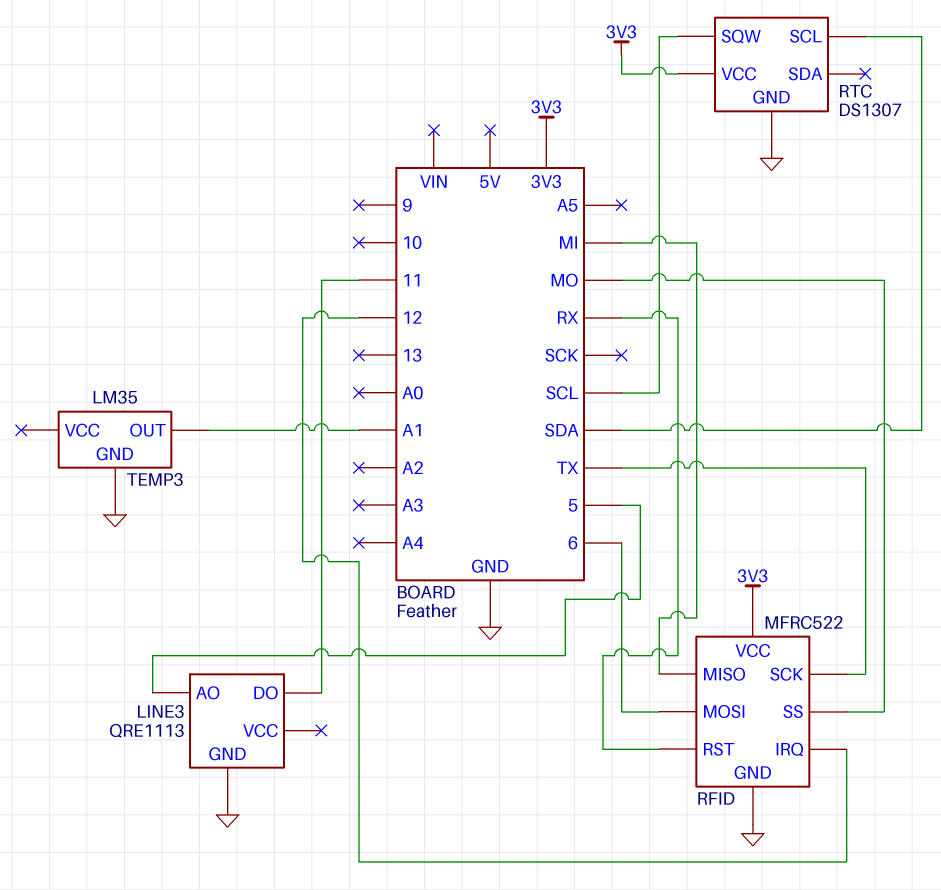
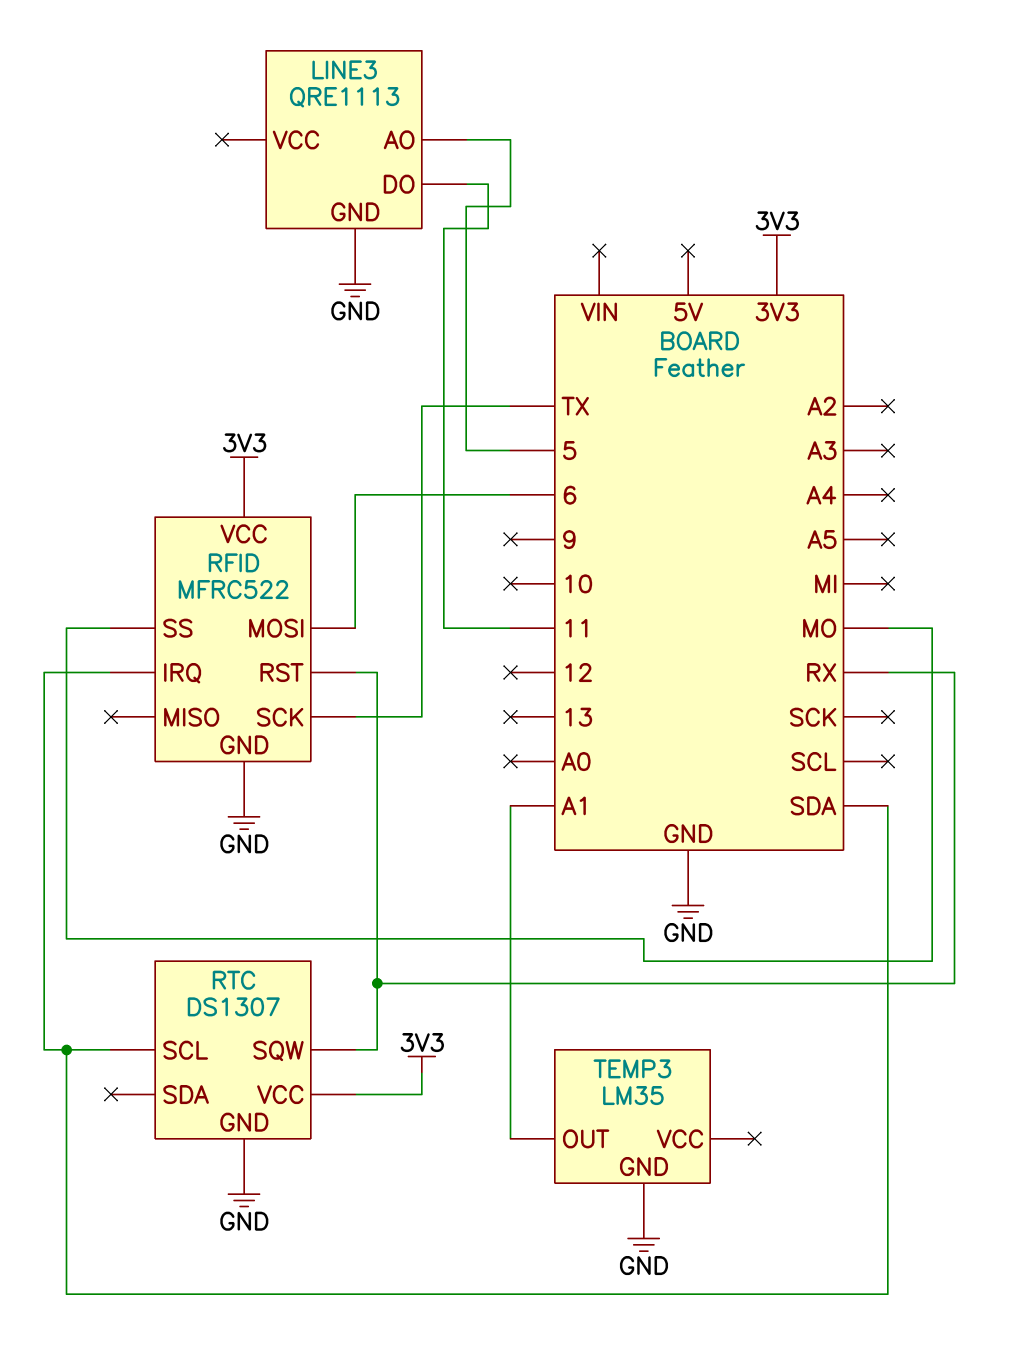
RFID pin IRQ: 12 -> SDA
RFID pin MISO: MI -> none
RTC pin SQW: SCL -> RX

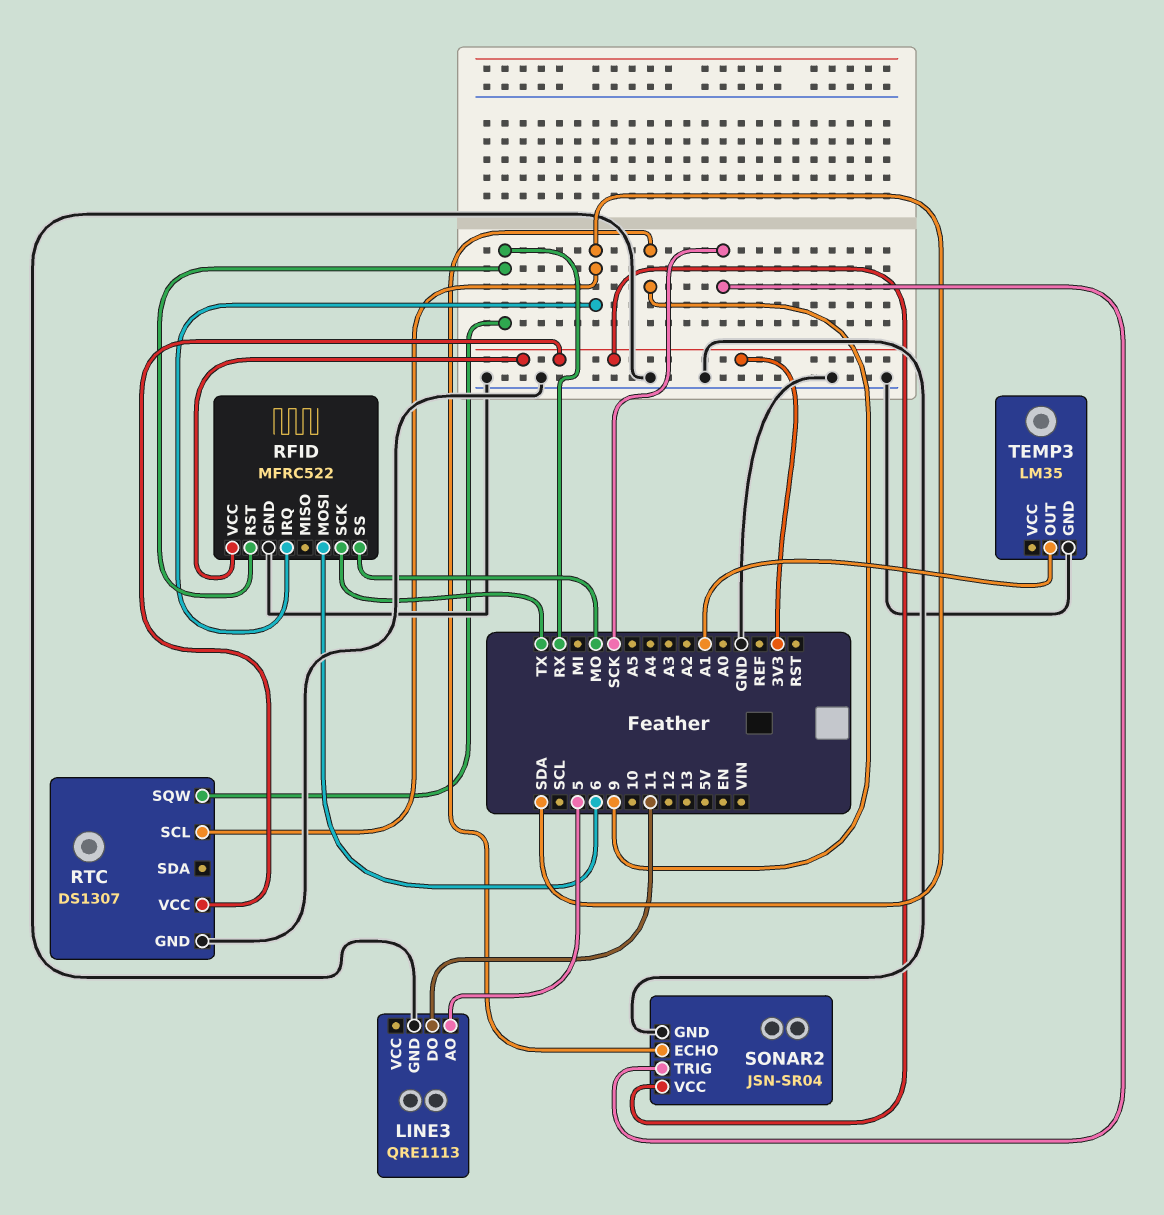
SONAR2: none -> JSN-SR04
SONAR2 pin ECHO: none -> 9
SONAR2 pin GND: none -> GND
SONAR2 pin TRIG: none -> SCK
SONAR2 pin VCC: none -> 3V3

